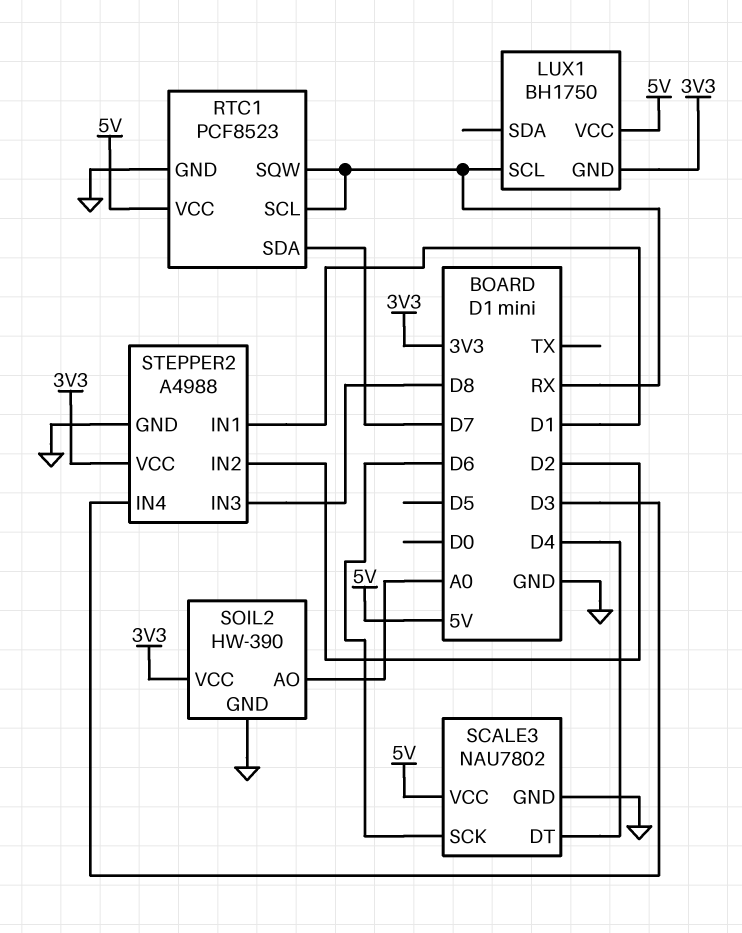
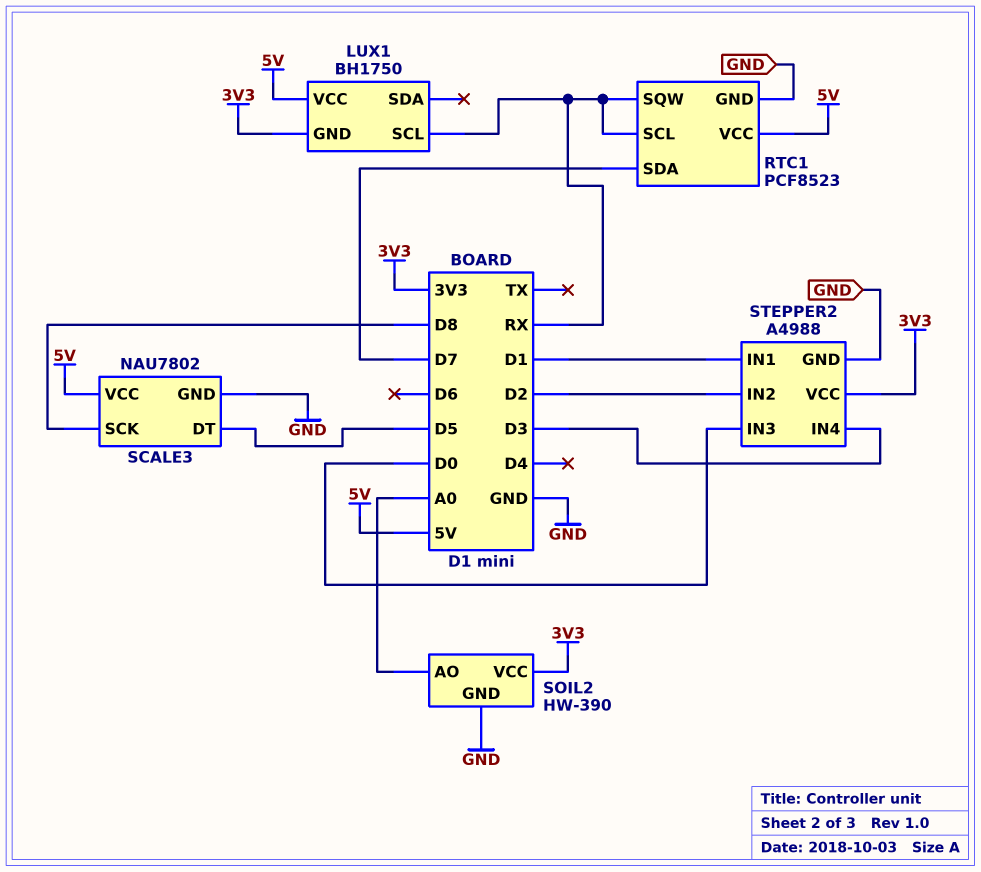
SCALE3 pin DT: D4 -> D5
SCALE3 pin SCK: D6 -> D8
STEPPER2 pin IN3: D8 -> D0

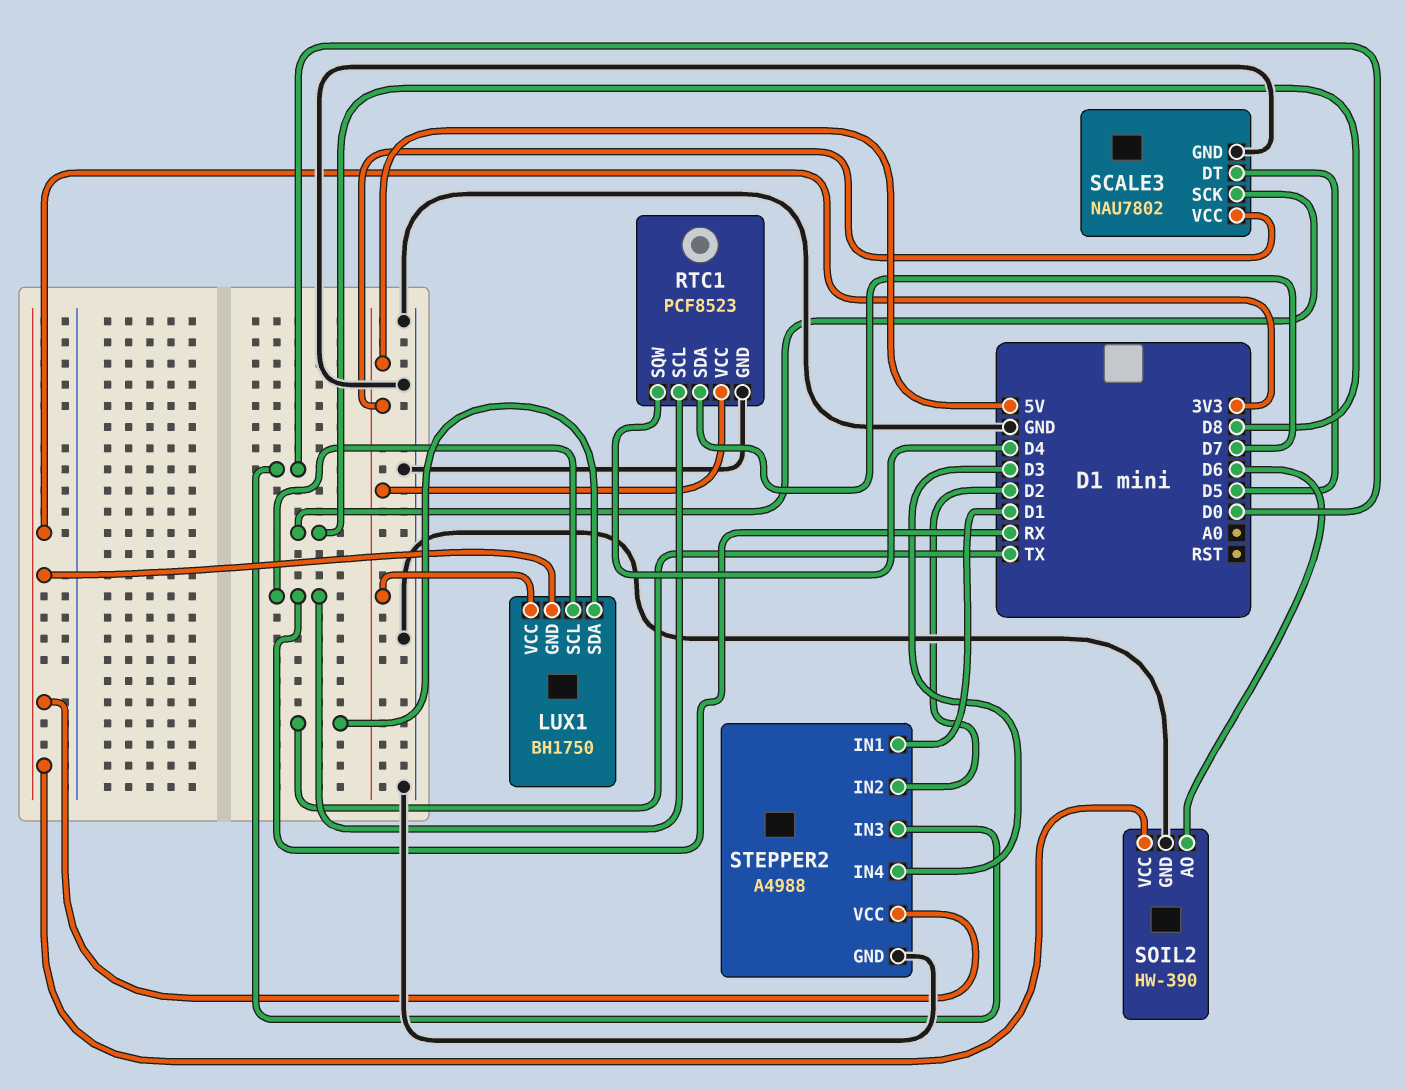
LUX1 pin SDA: none -> TX
RTC1 pin SQW: RX -> D4
SOIL2 pin AO: A0 -> D6

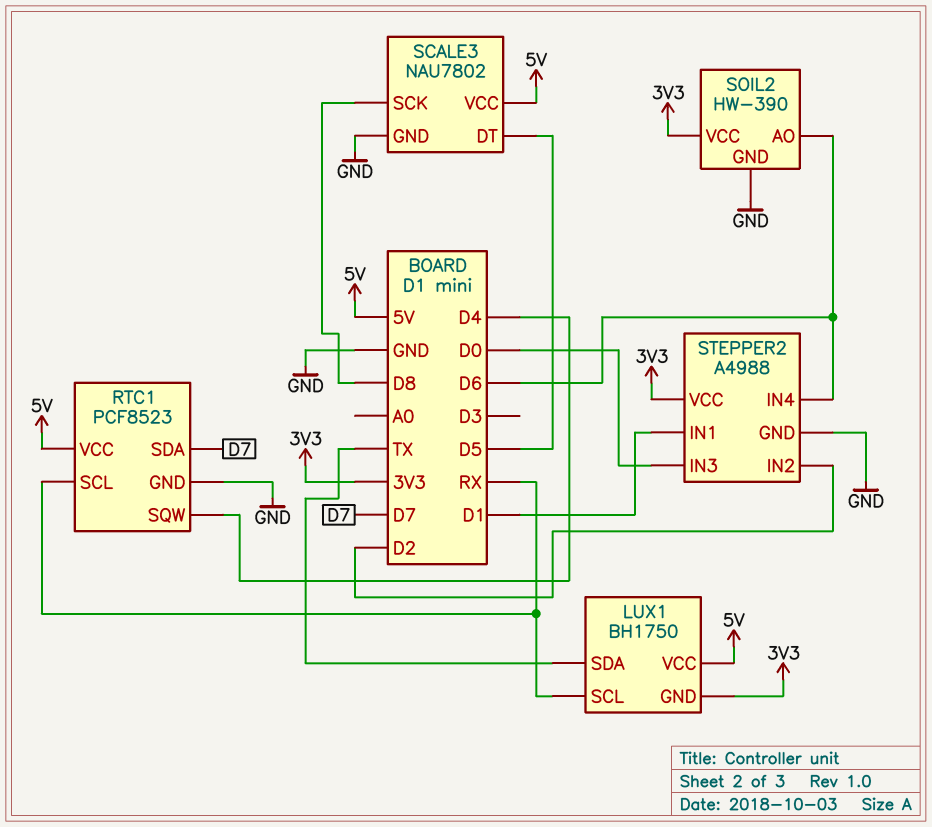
STEPPER2 pin IN4: D3 -> D6

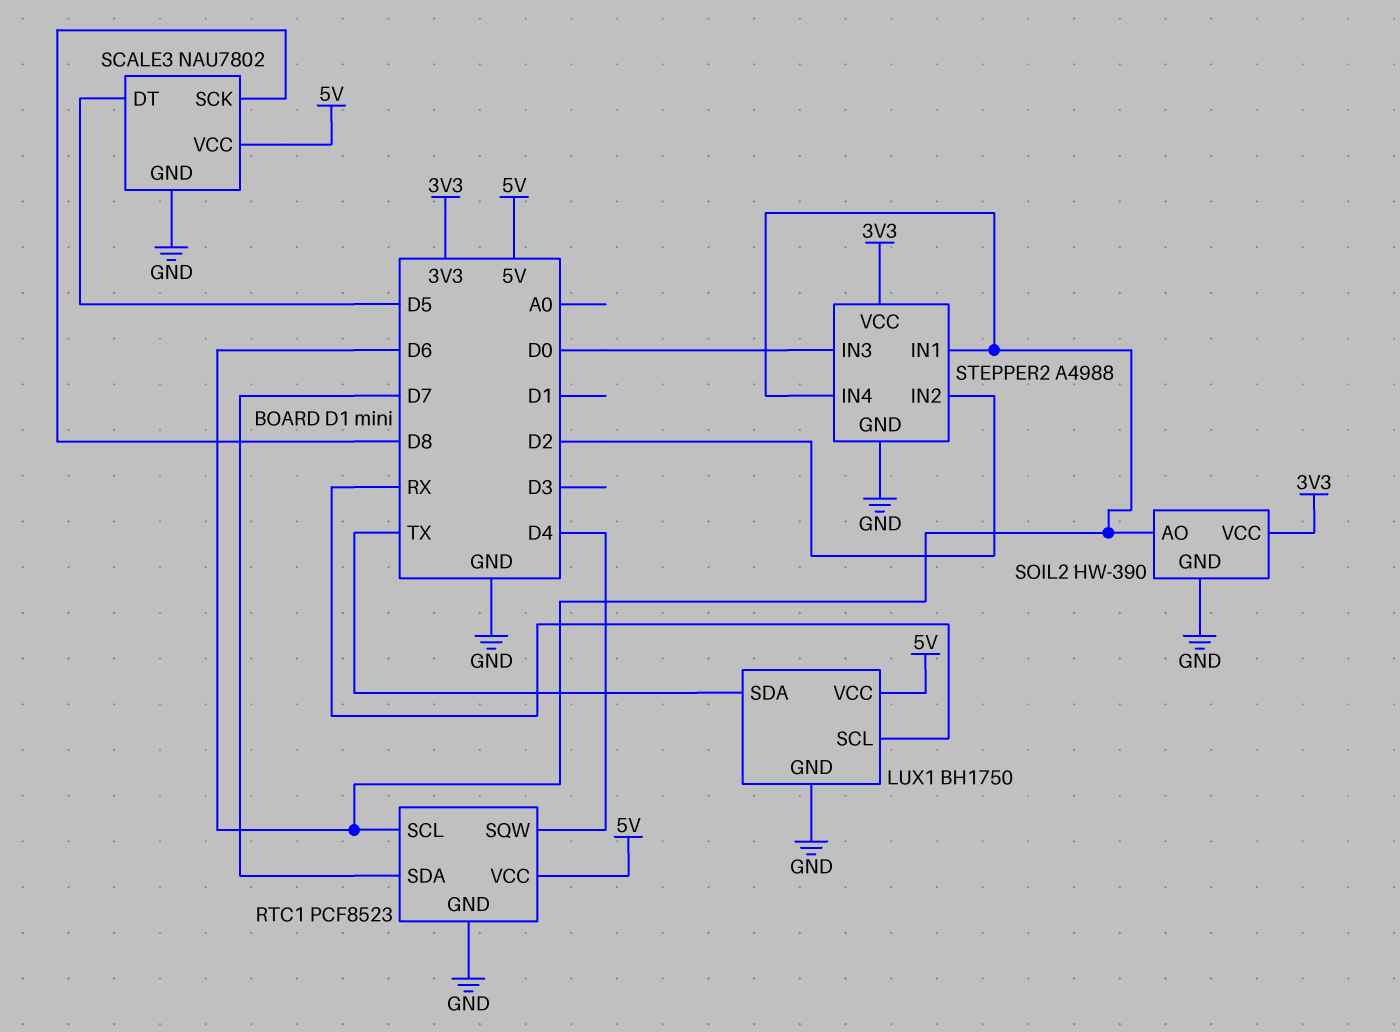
LUX1 pin GND: 3V3 -> GND
RTC1 pin SCL: RX -> D6
STEPPER2 pin IN1: D1 -> D6

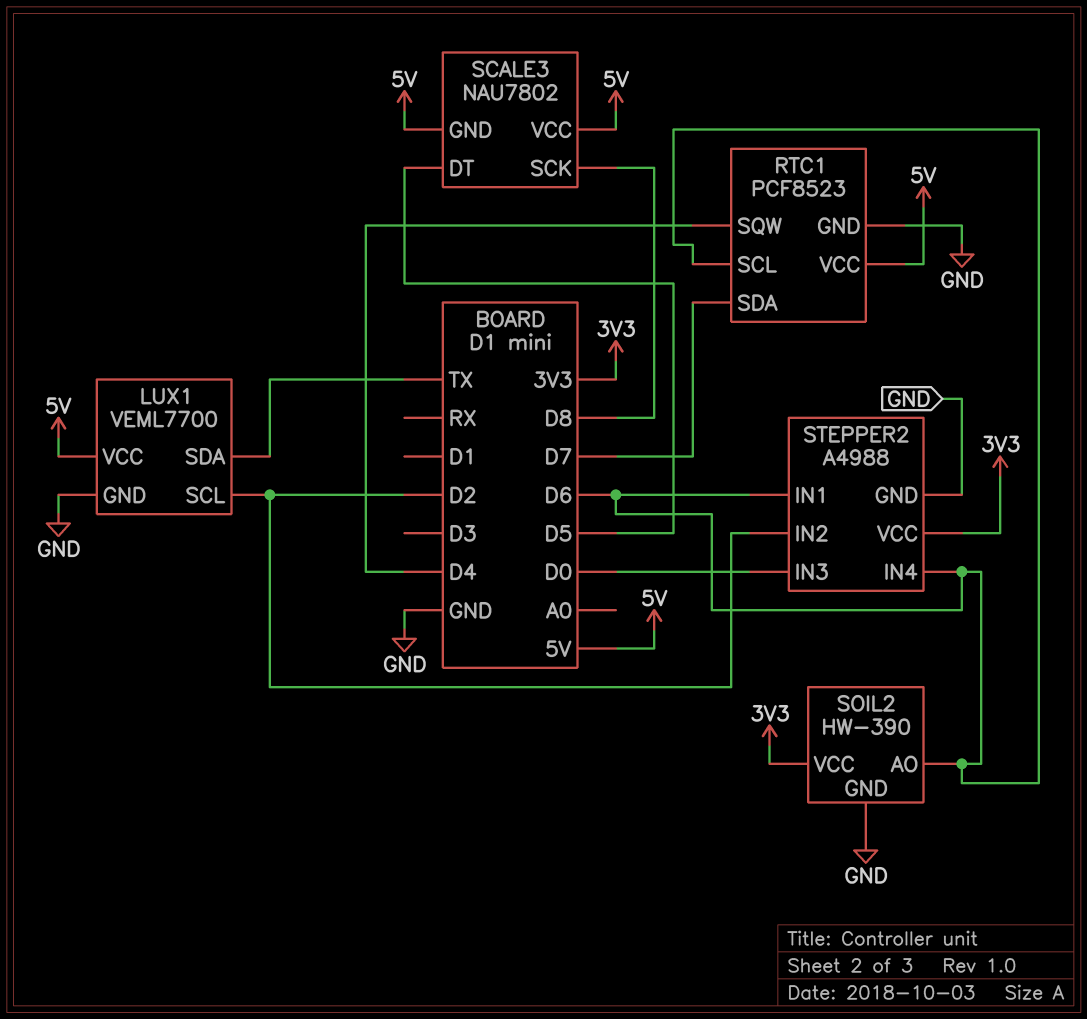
LUX1: BH1750 -> VEML7700
LUX1 pin SCL: RX -> D2
SCALE3 pin GND: GND -> 5V

